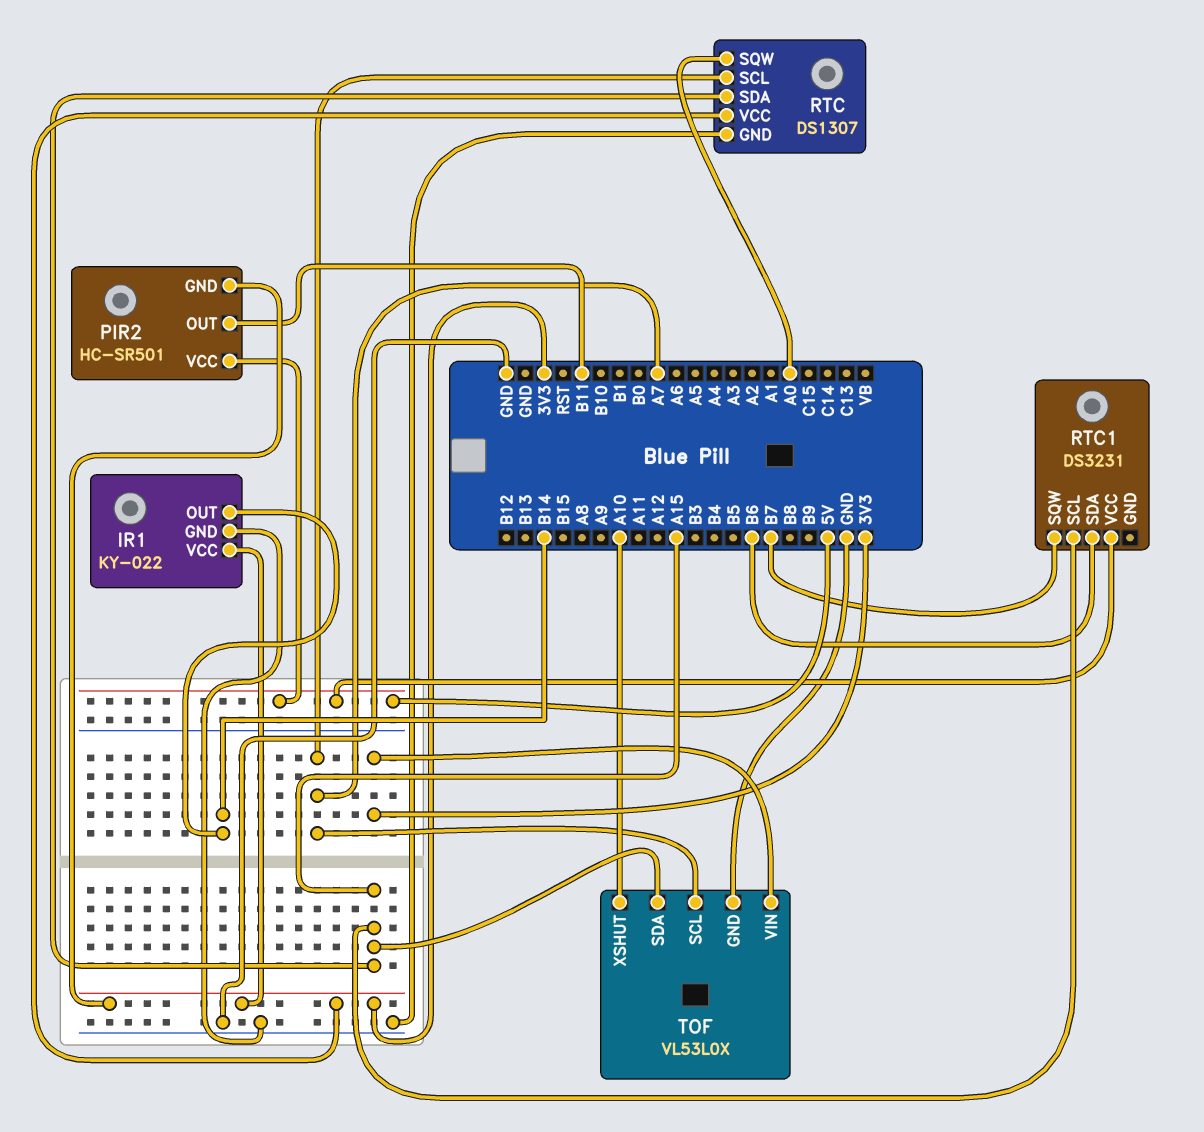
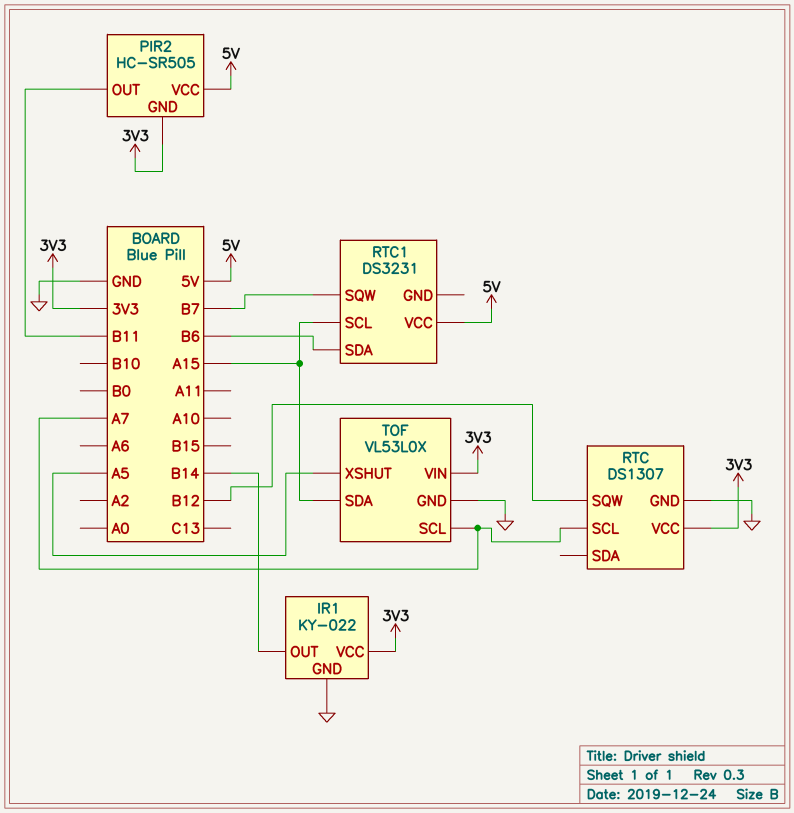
PIR2: HC-SR501 -> HC-SR505
RTC pin SDA: A15 -> none
RTC pin SQW: A0 -> B12
TOF pin XSHUT: A10 -> A5

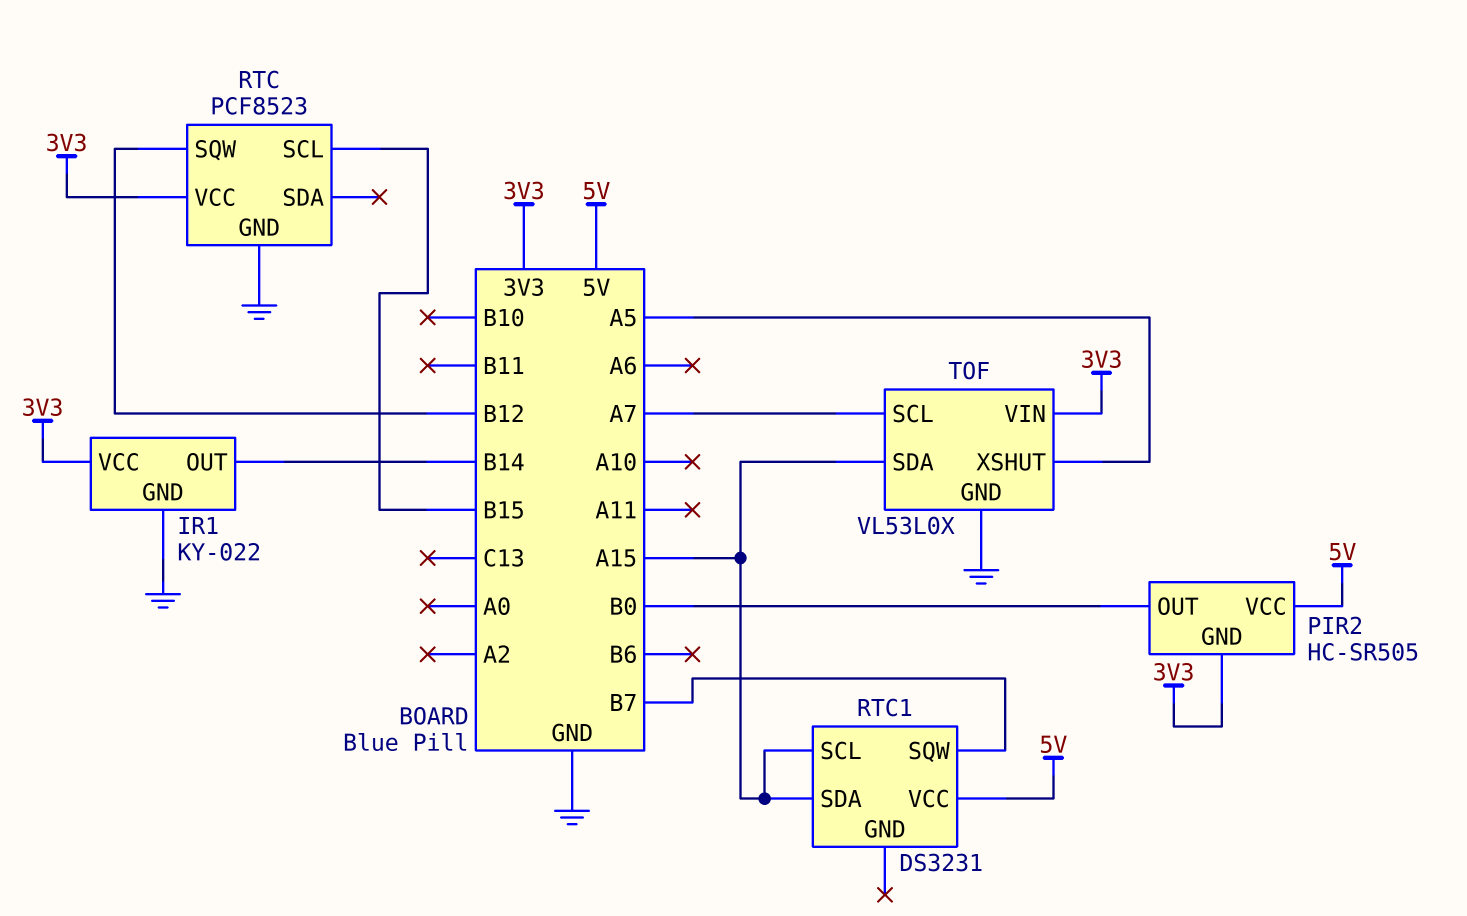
PIR2 pin OUT: B11 -> B0
RTC: DS1307 -> PCF8523
RTC pin SCL: A7 -> B15
RTC1 pin SDA: B6 -> A15

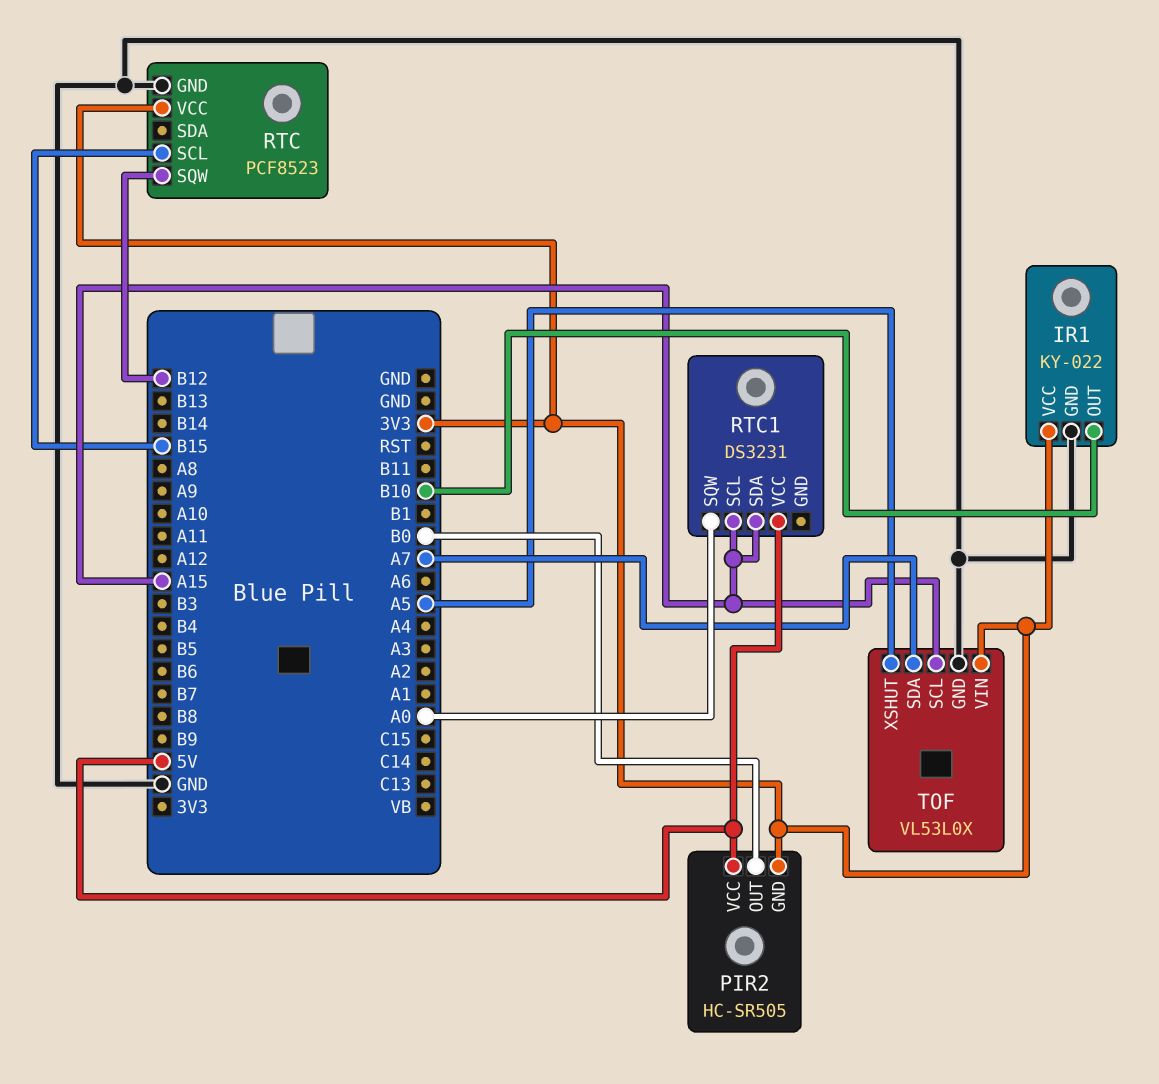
IR1 pin OUT: B14 -> B10
RTC1 pin SQW: B7 -> A0
TOF pin SCL: A7 -> A15
TOF pin SDA: A15 -> A7

